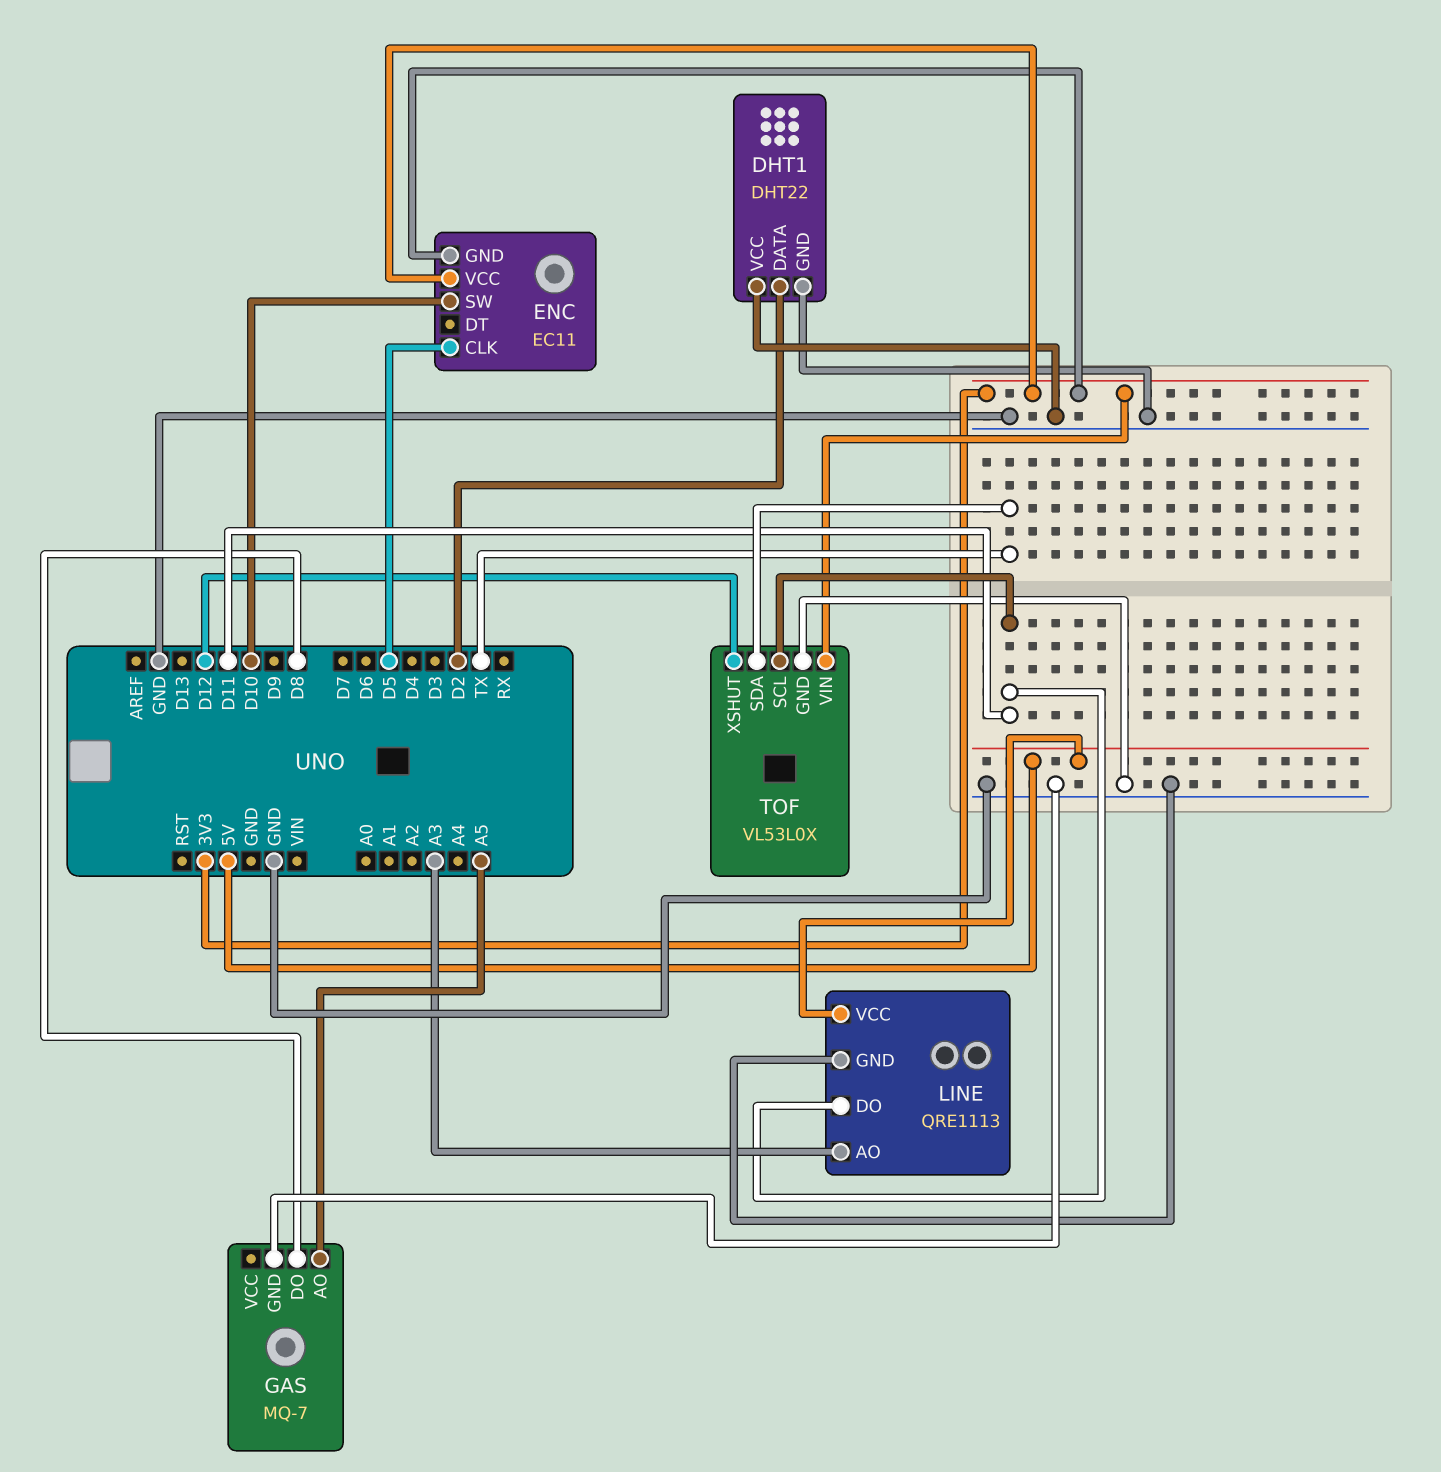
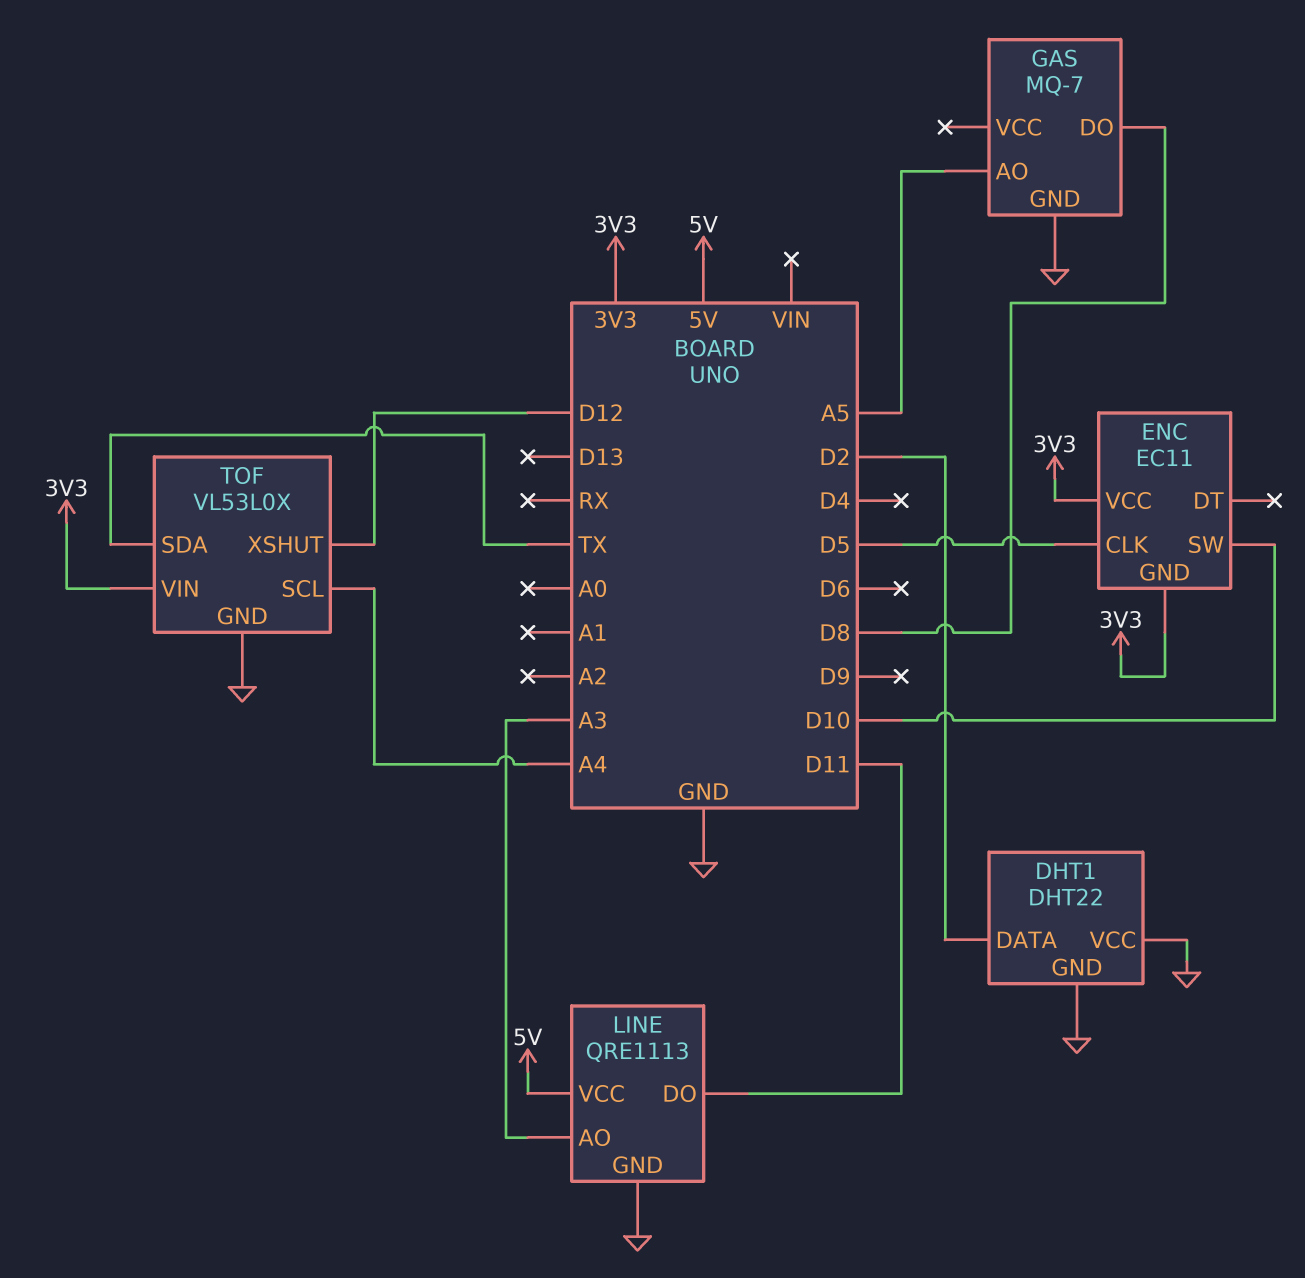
TOF pin SCL: D11 -> A4

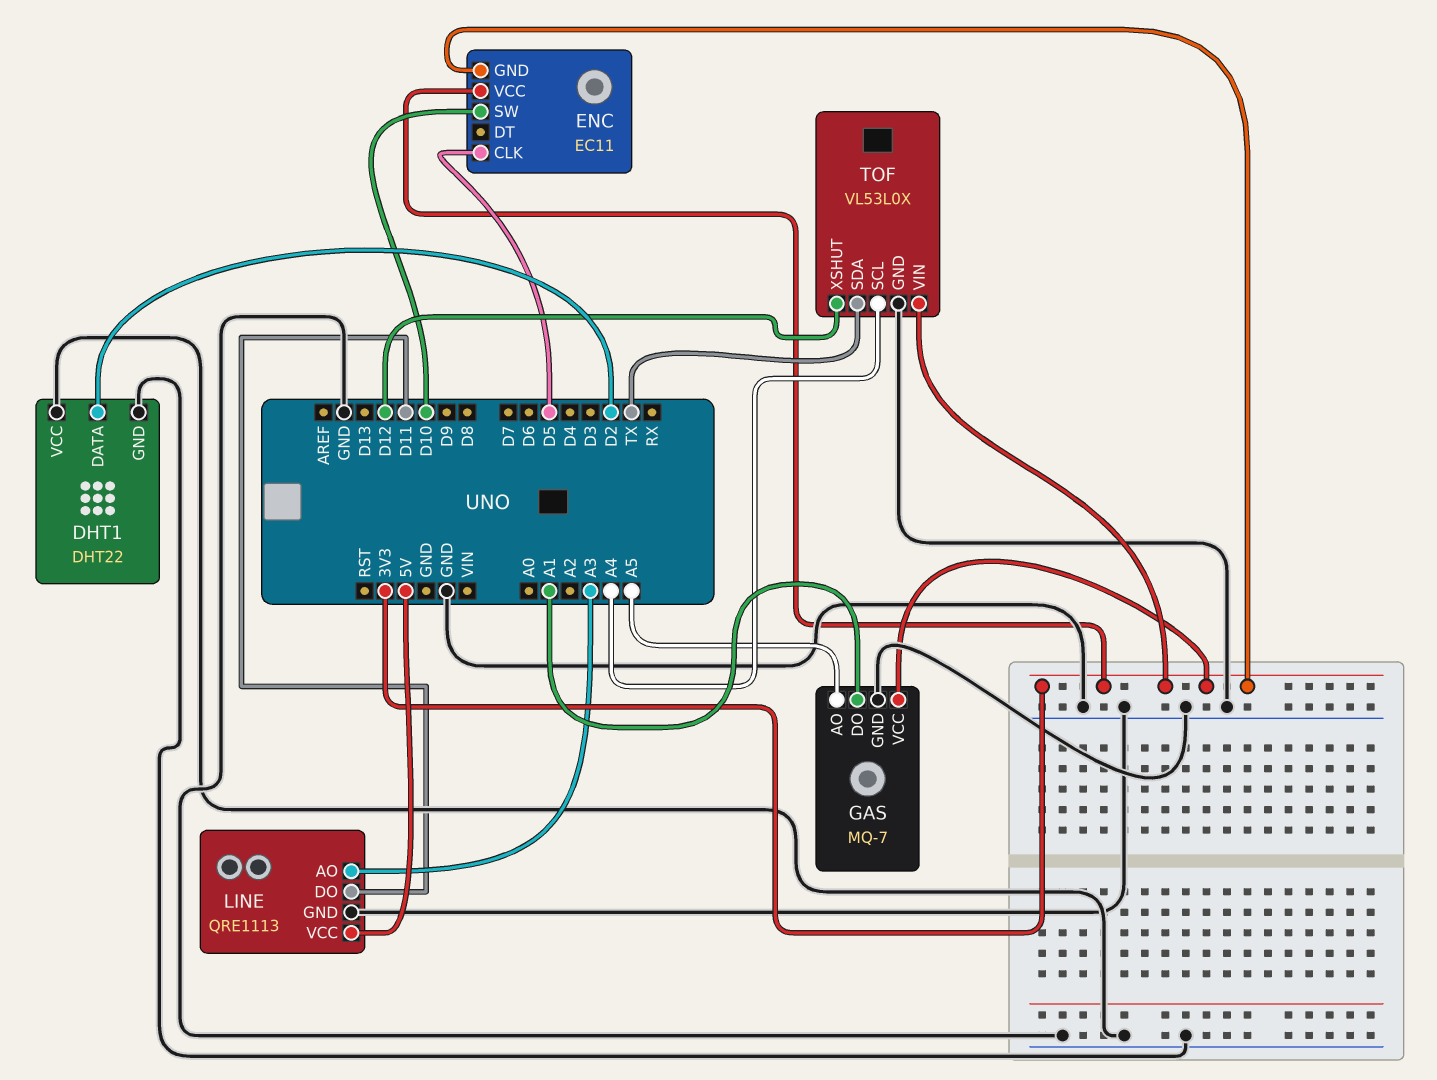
GAS pin DO: D8 -> A1
GAS pin VCC: none -> 3V3

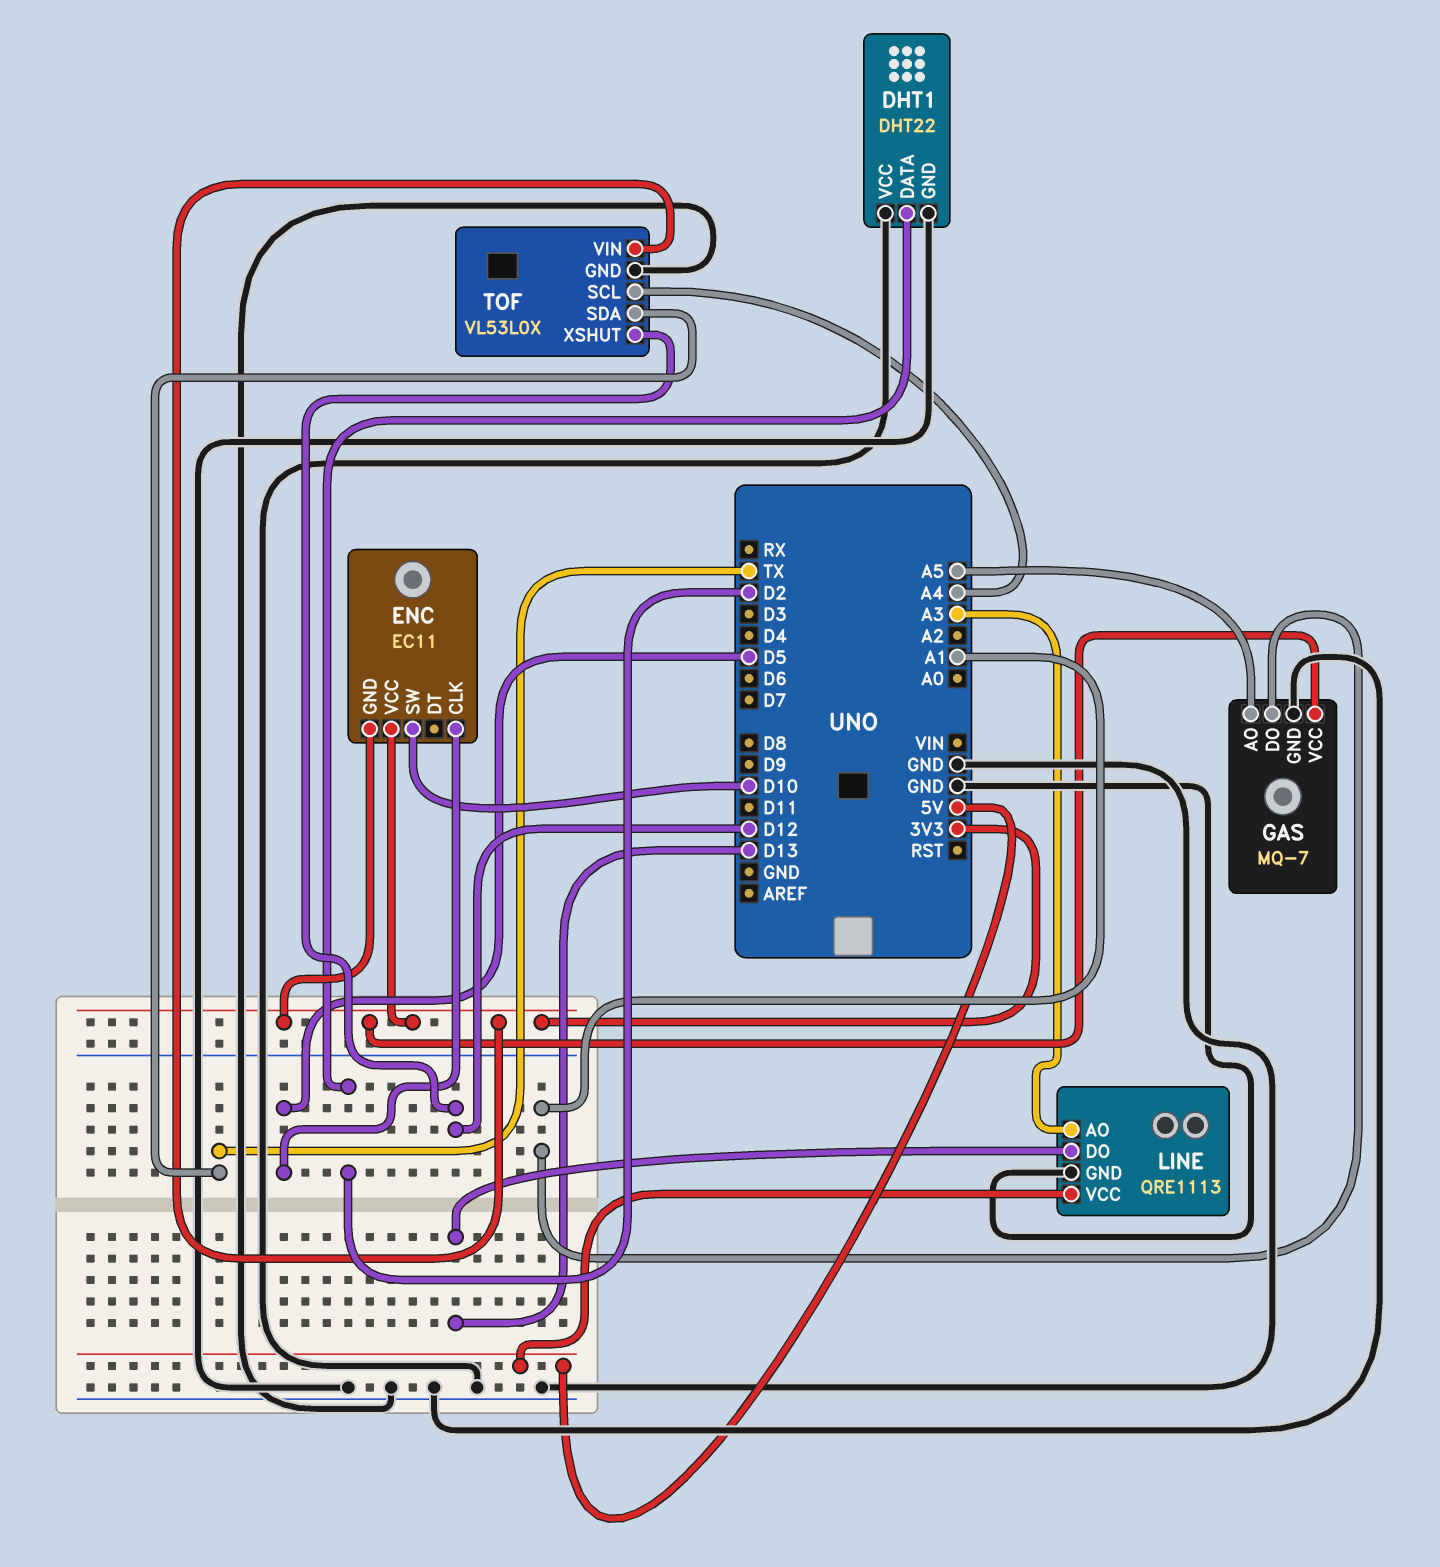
LINE pin DO: D11 -> D13

